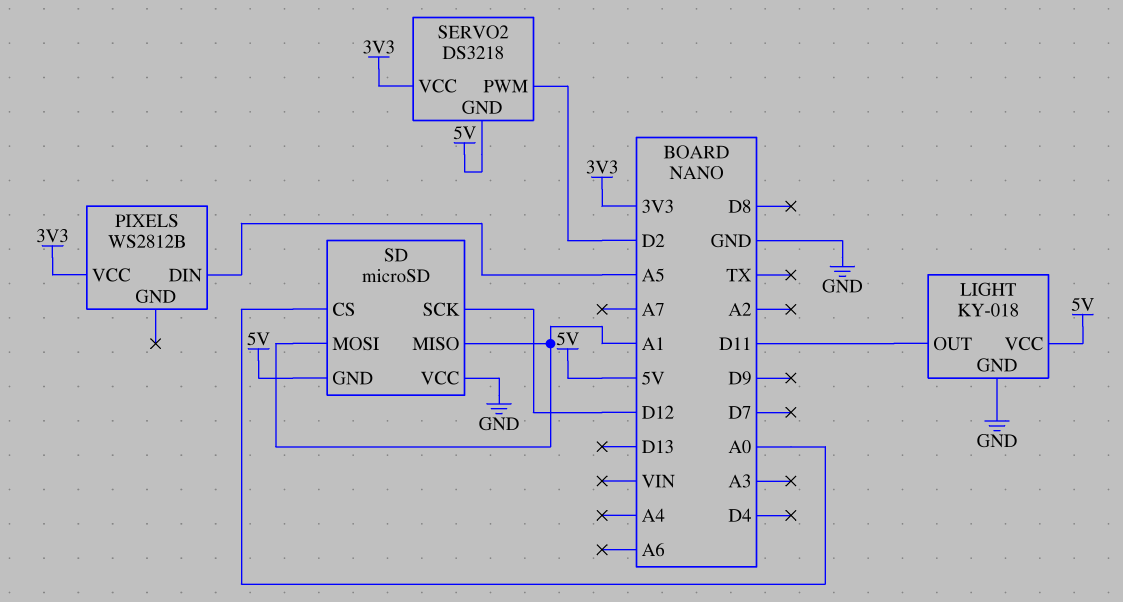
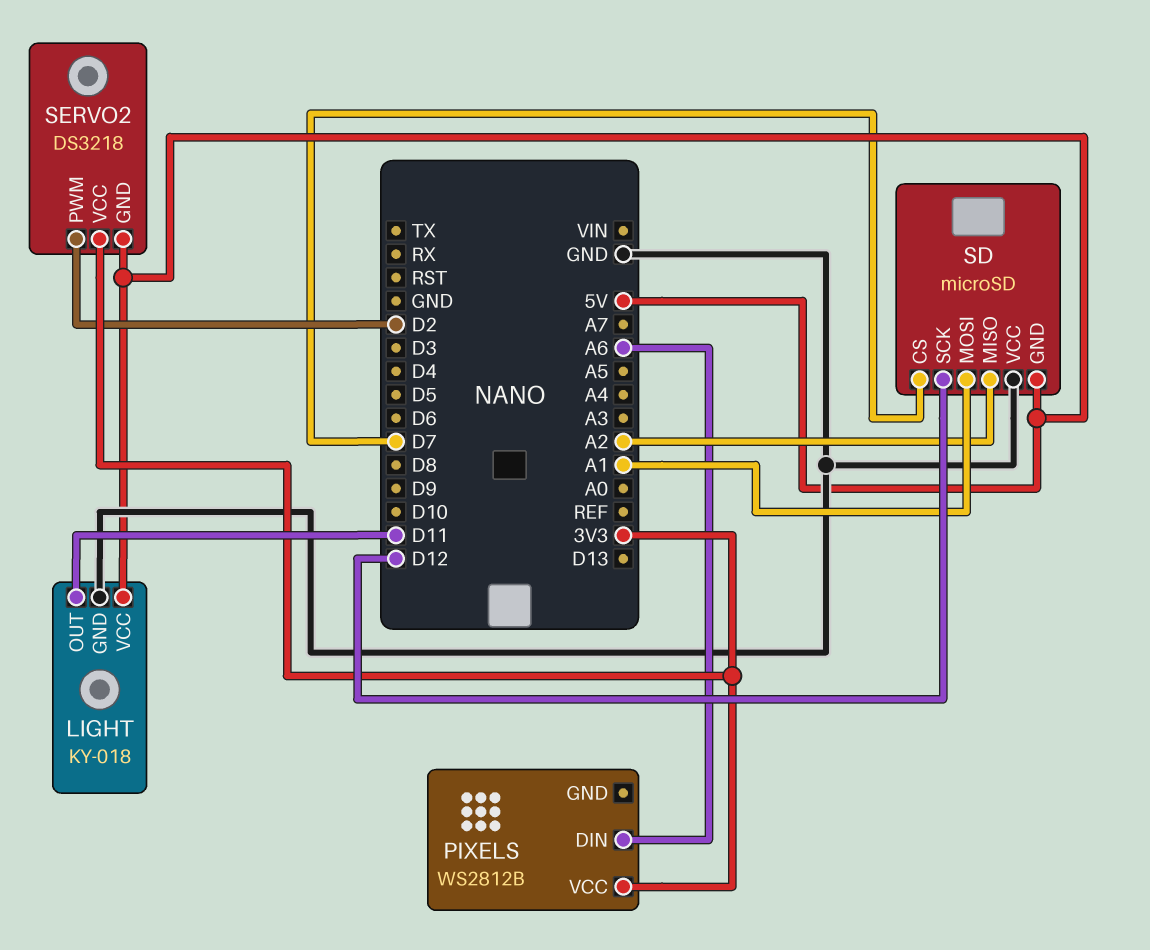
PIXELS pin DIN: A5 -> A6
SD pin CS: A0 -> D7
SD pin MISO: A1 -> A2

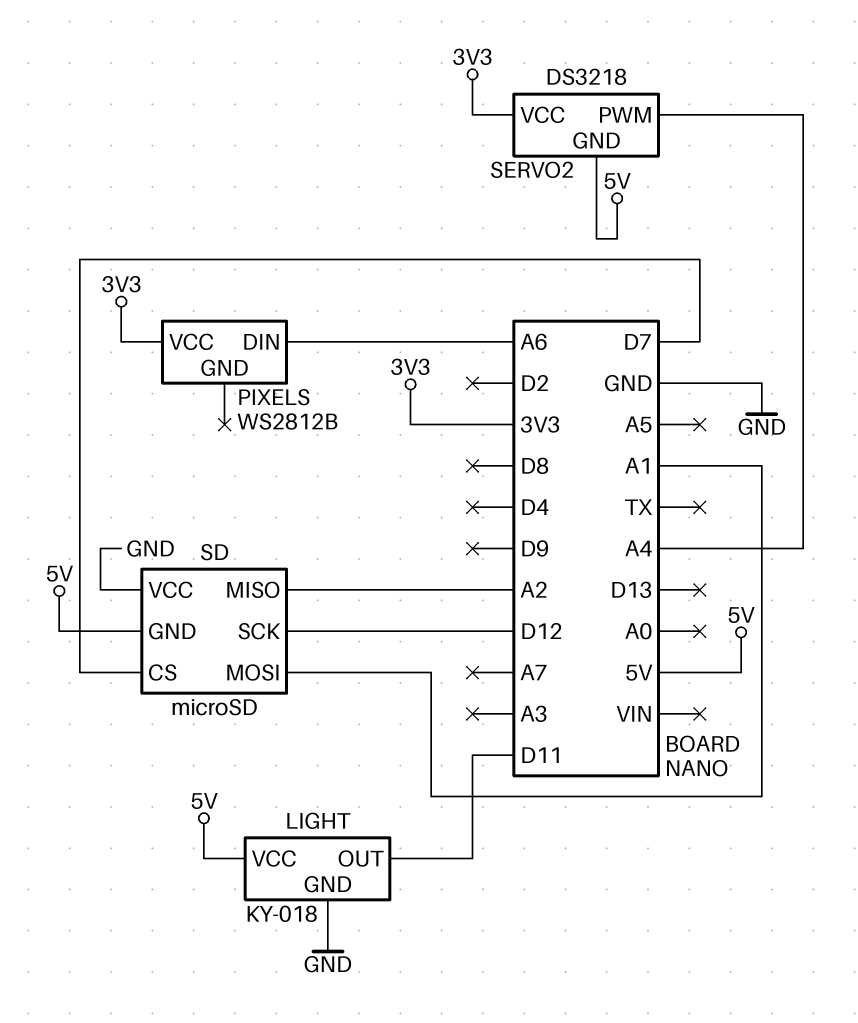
SERVO2 pin PWM: D2 -> A4

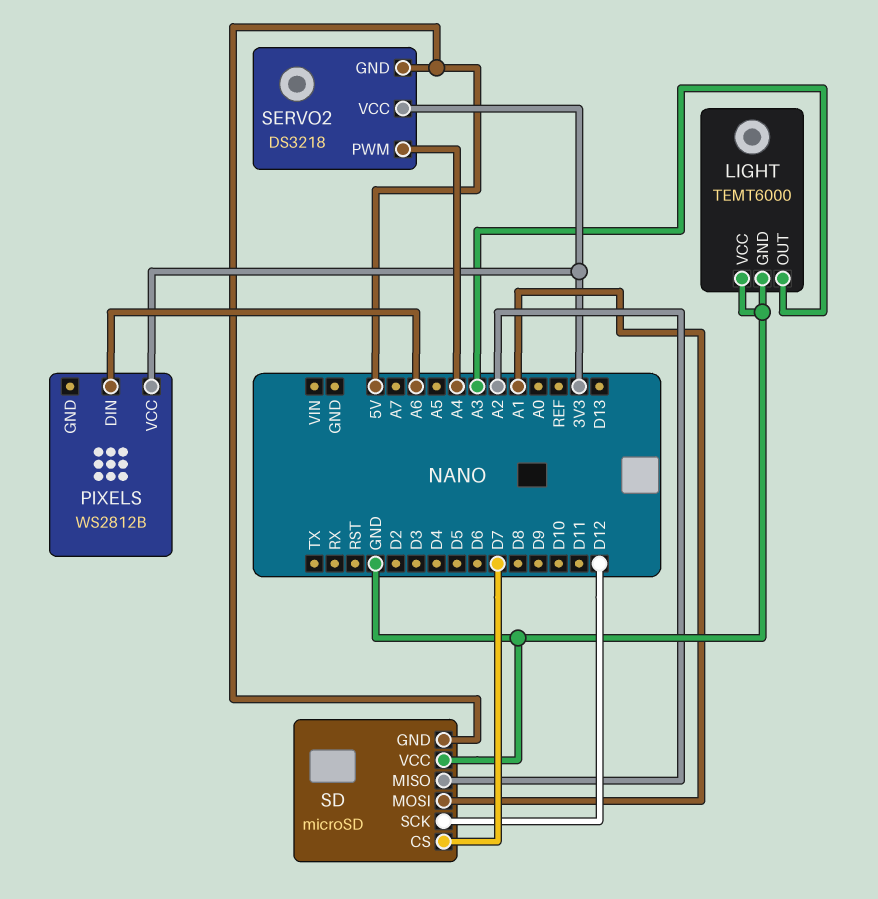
LIGHT: KY-018 -> TEMT6000
LIGHT pin OUT: D11 -> A3
LIGHT pin VCC: 5V -> GND

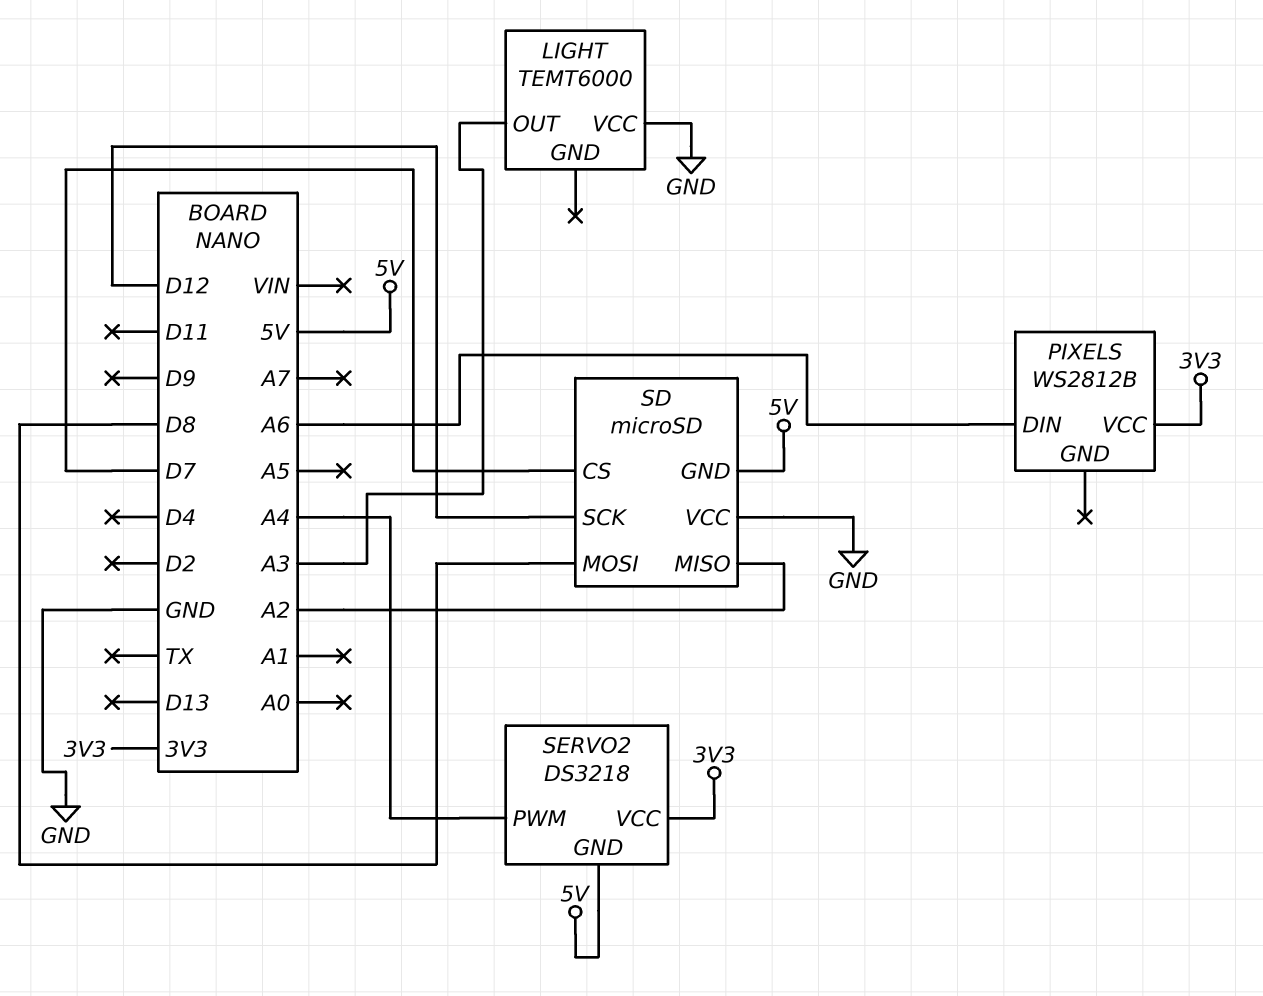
LIGHT pin GND: GND -> none
SD pin MOSI: A1 -> D8

